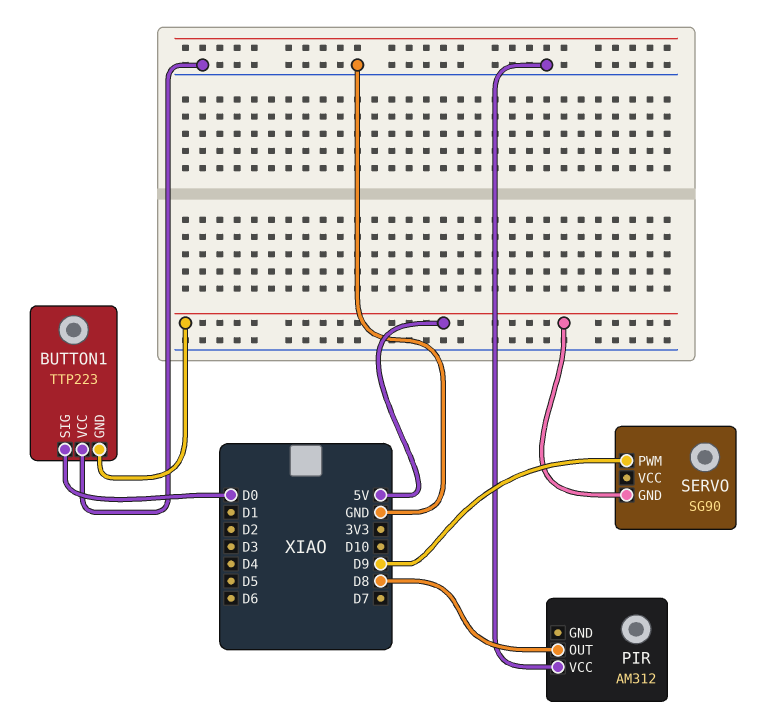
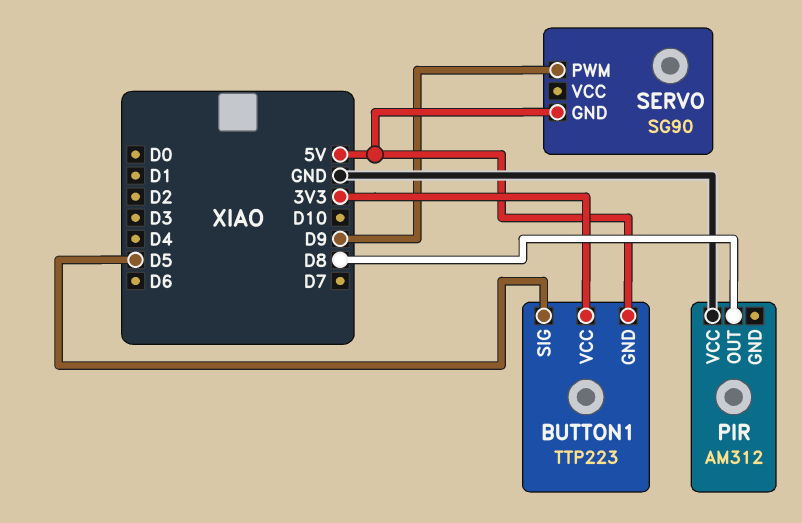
BUTTON1 pin SIG: D0 -> D5
BUTTON1 pin VCC: GND -> 3V3

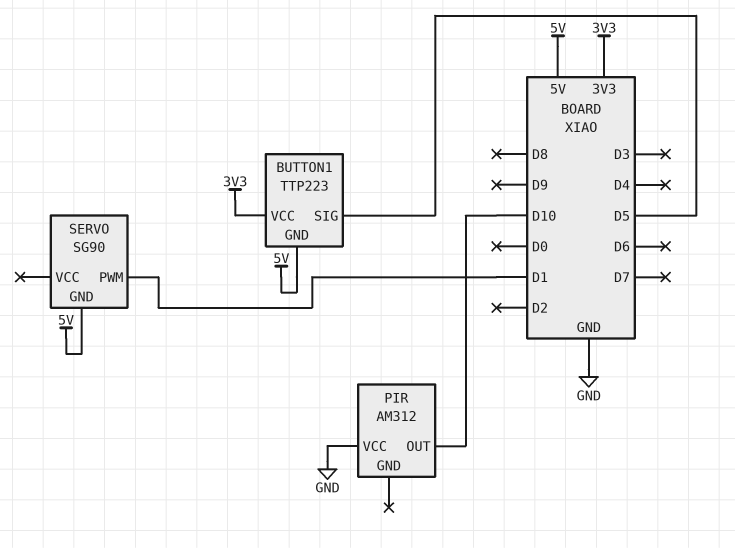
PIR pin OUT: D8 -> D10
SERVO pin PWM: D9 -> D1

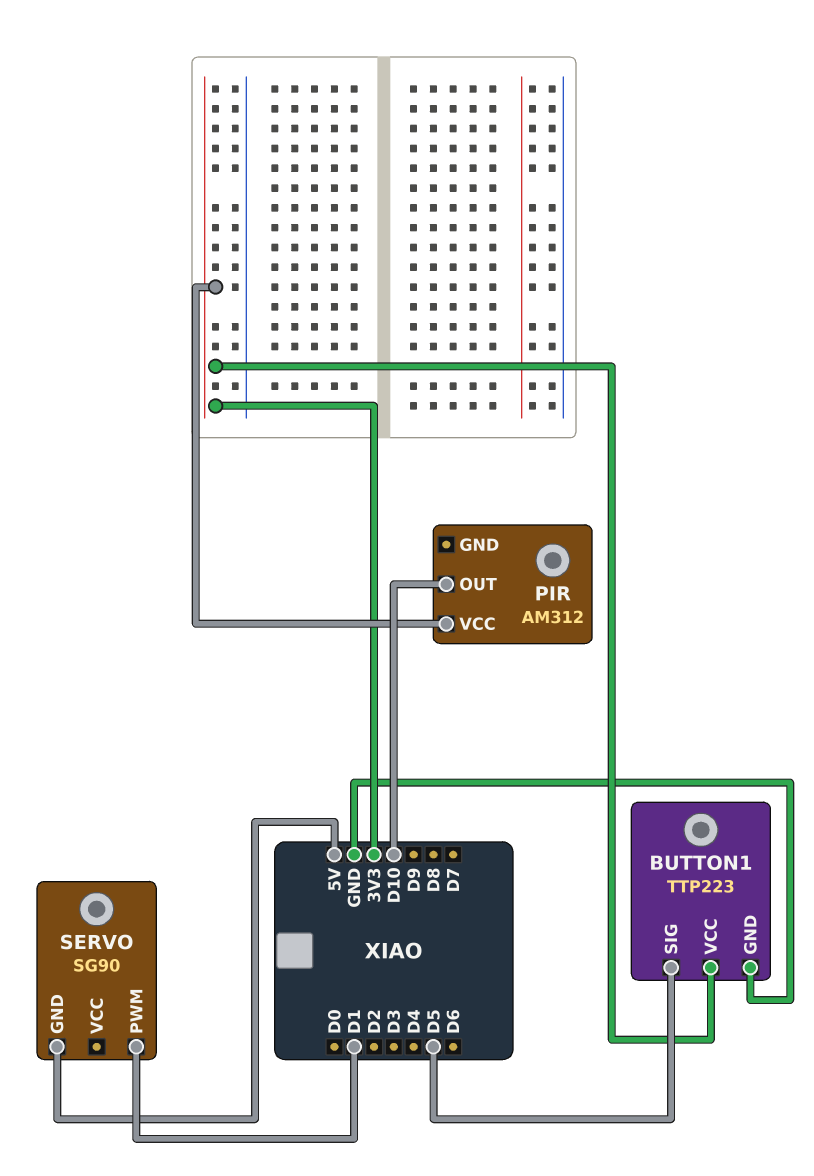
BUTTON1 pin GND: 5V -> GND
PIR pin VCC: GND -> 3V3

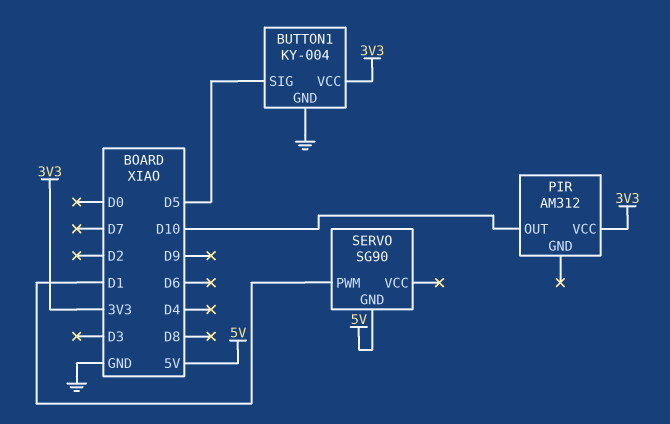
BUTTON1: TTP223 -> KY-004

